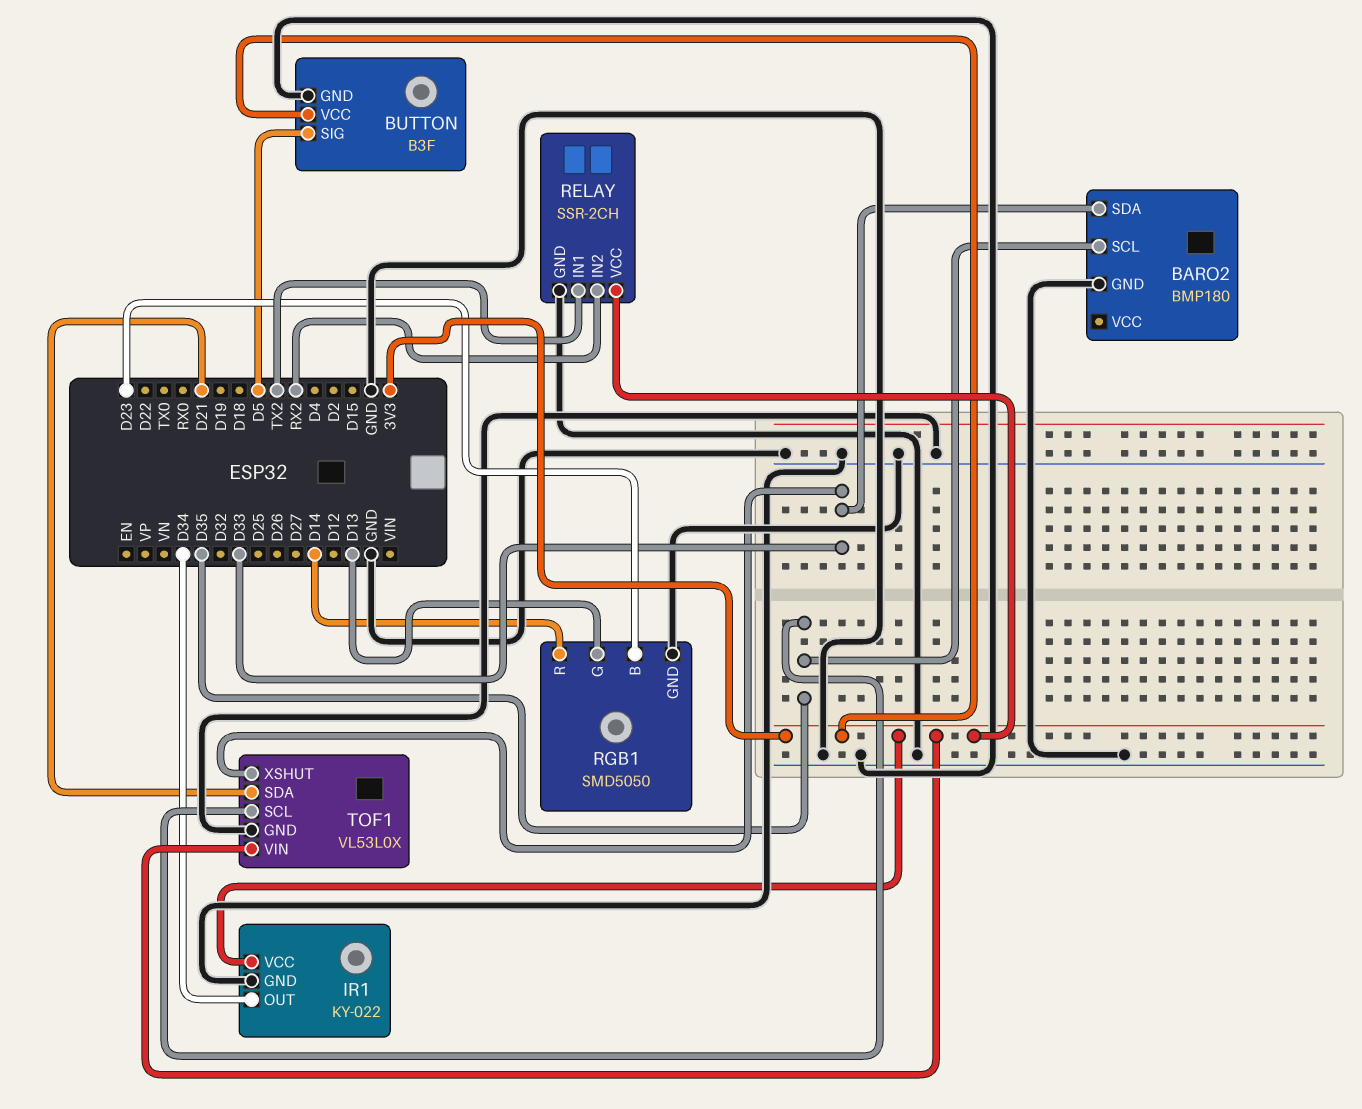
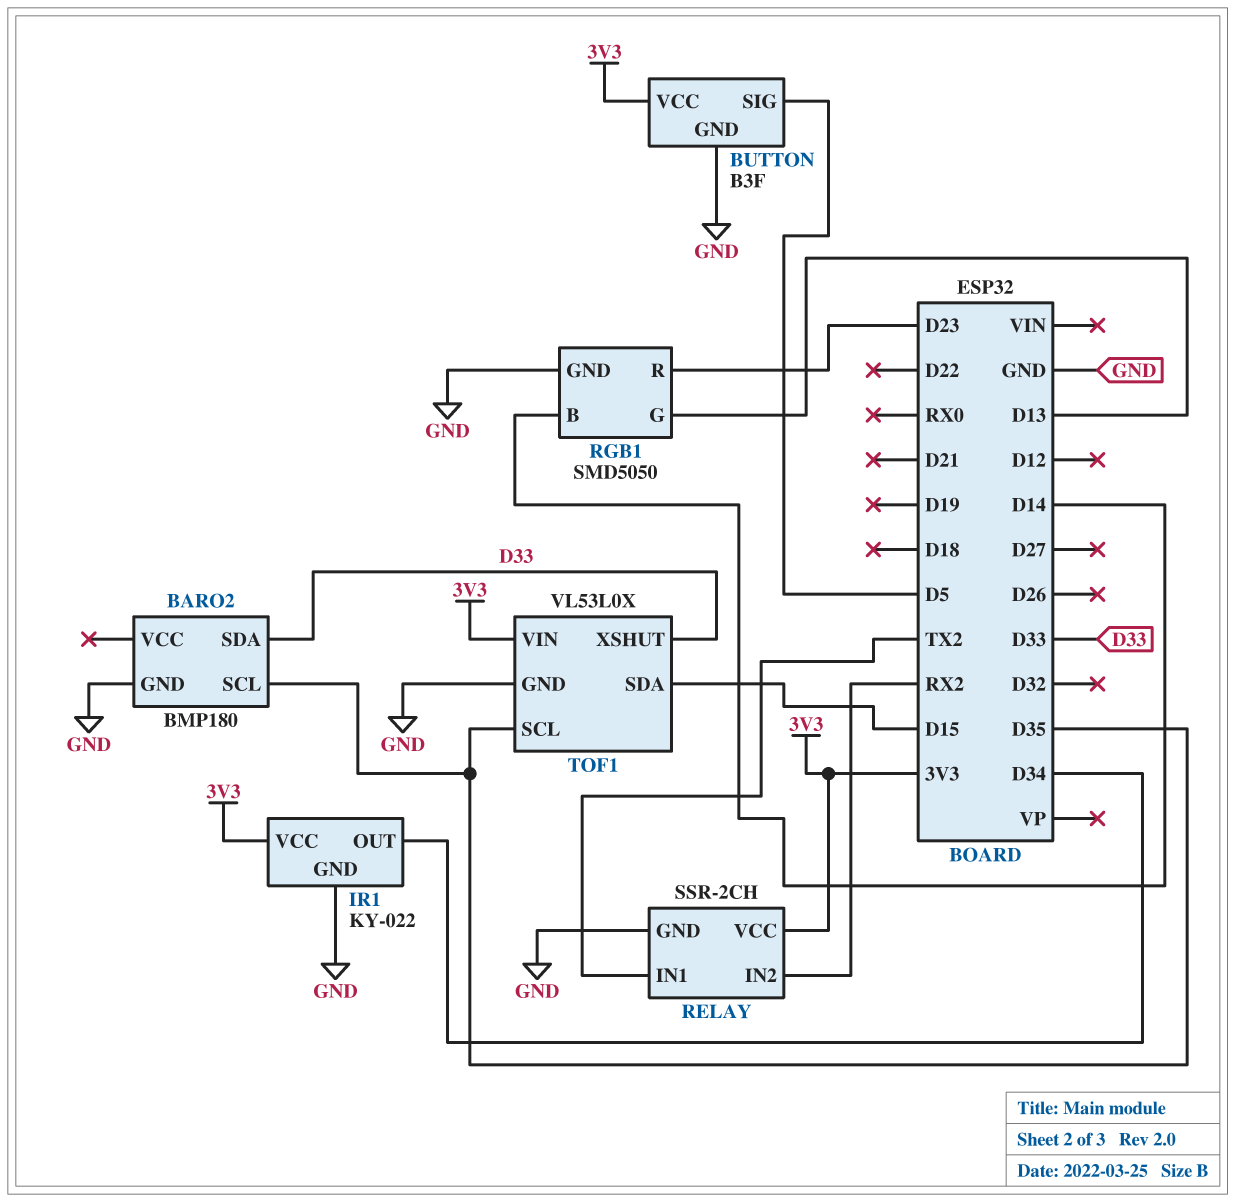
RGB1 pin B: D23 -> D14
RGB1 pin R: D14 -> D23
TOF1 pin SDA: D21 -> D15

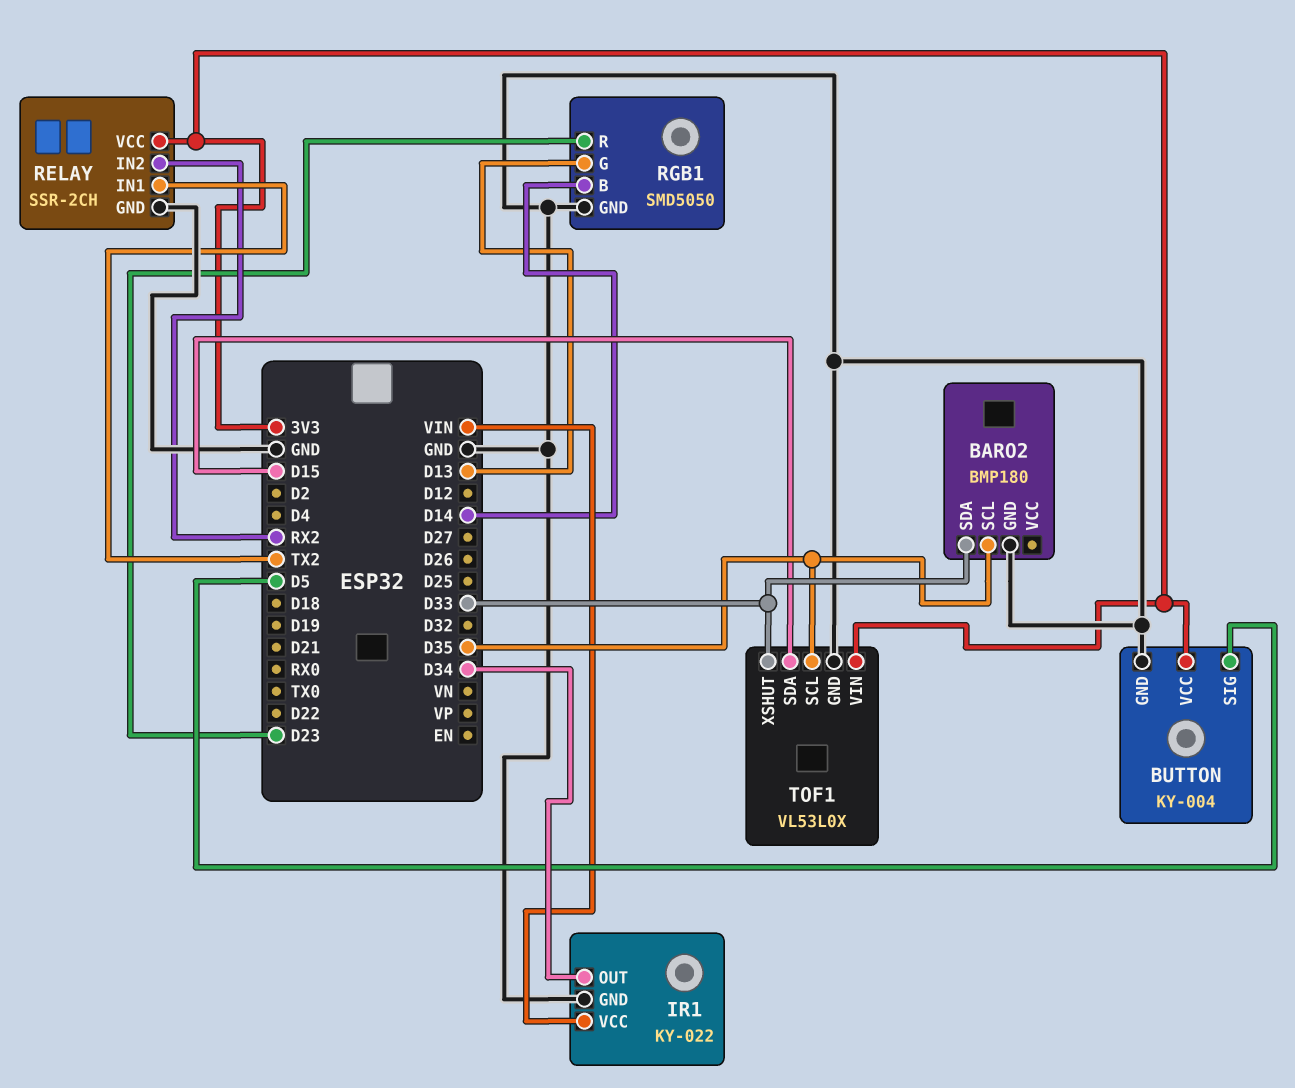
BUTTON: B3F -> KY-004
IR1 pin VCC: 3V3 -> VIN

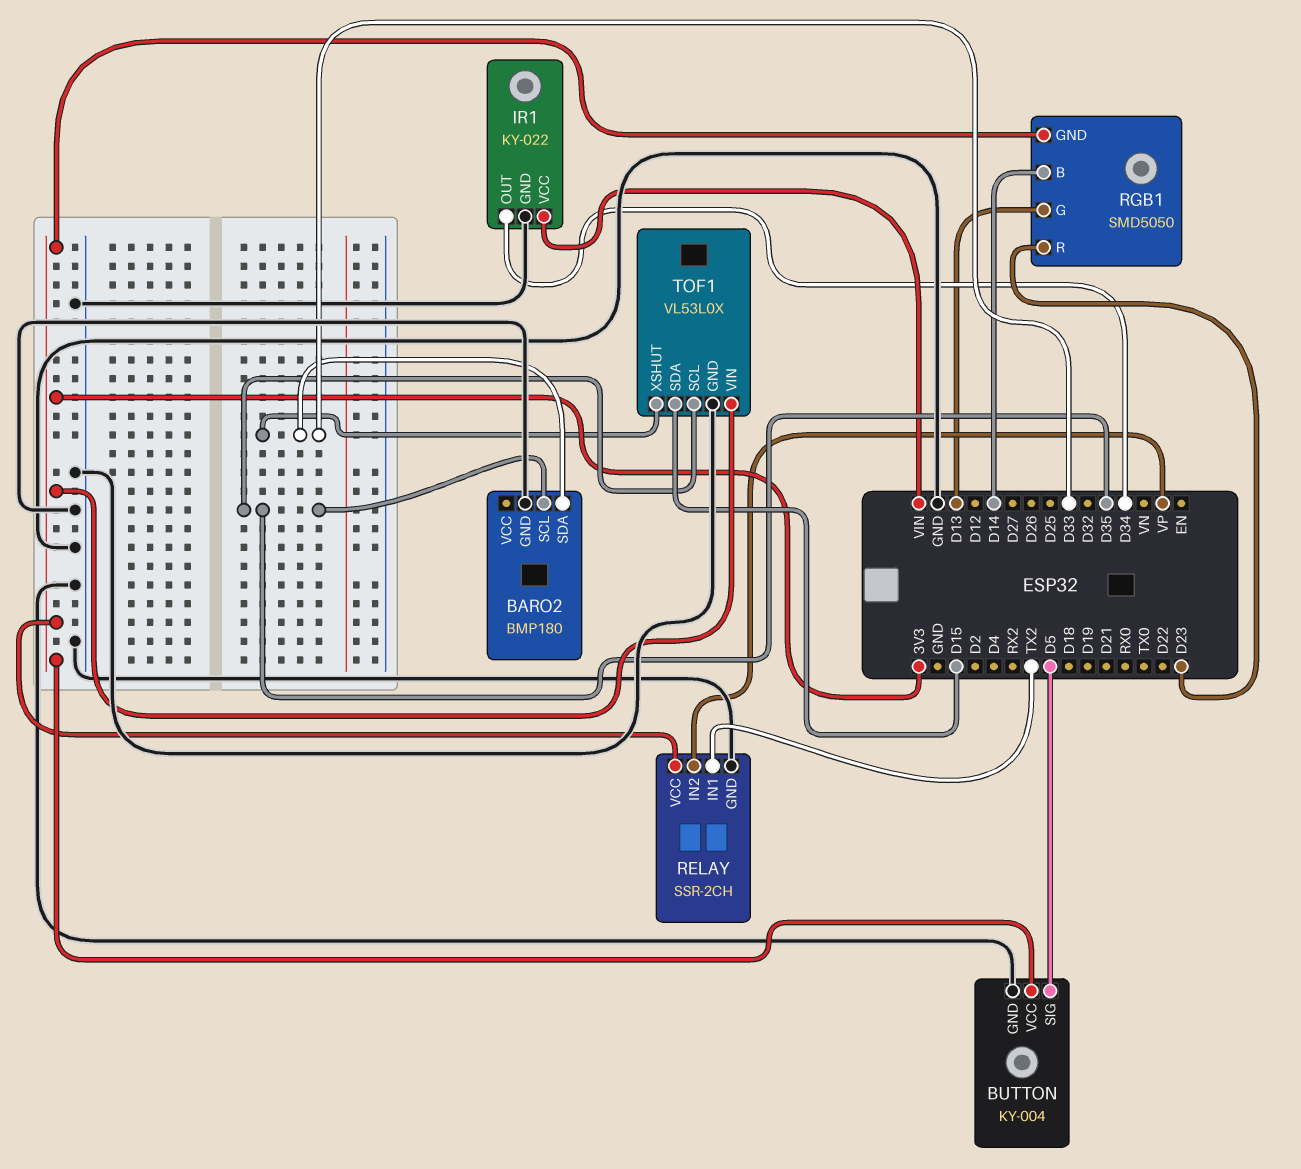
RELAY pin IN2: RX2 -> VP
RGB1 pin GND: GND -> 3V3

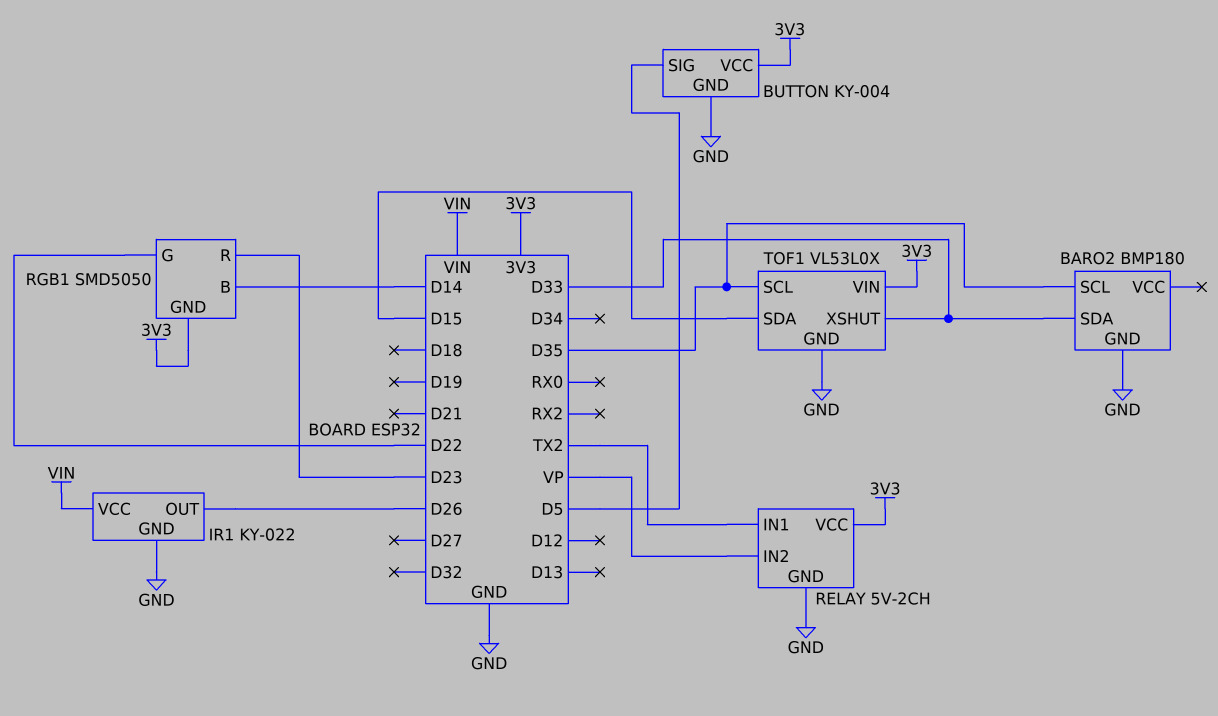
IR1 pin OUT: D34 -> D26
RELAY: SSR-2CH -> 5V-2CH
RGB1 pin G: D13 -> D22

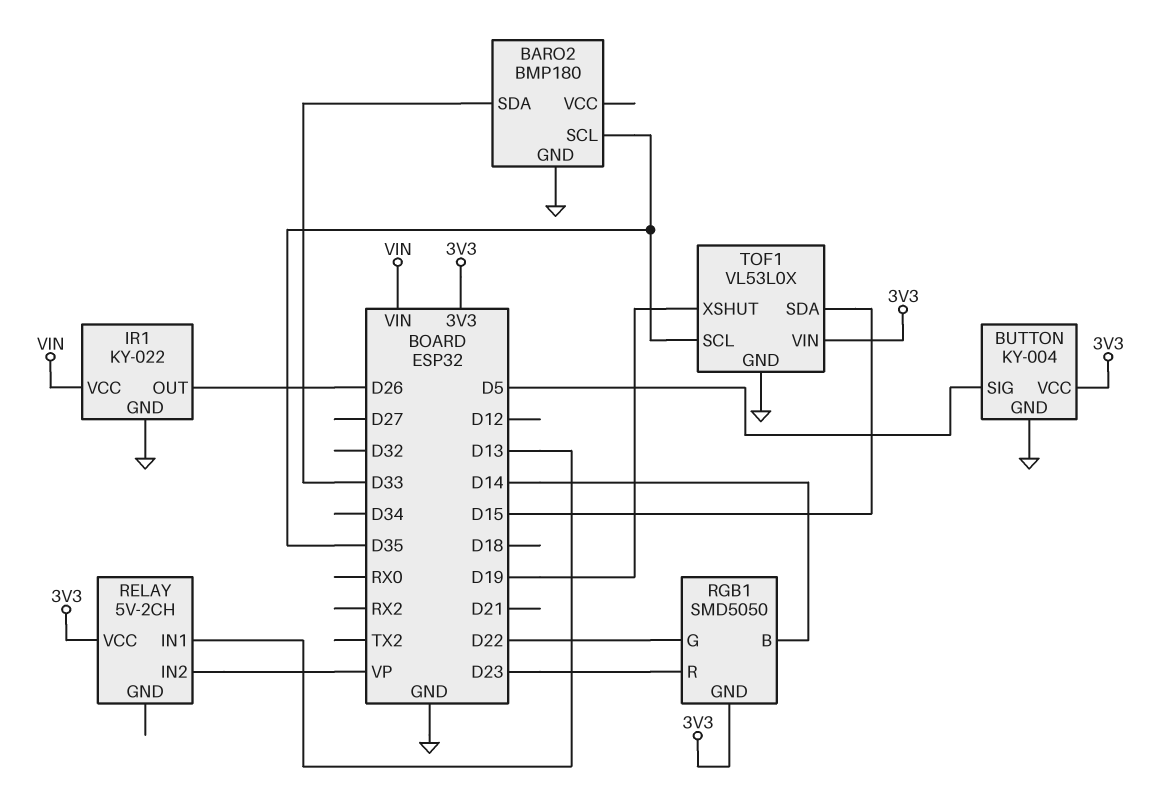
RELAY pin GND: GND -> none
RELAY pin IN1: TX2 -> D13
TOF1 pin XSHUT: D33 -> D19

